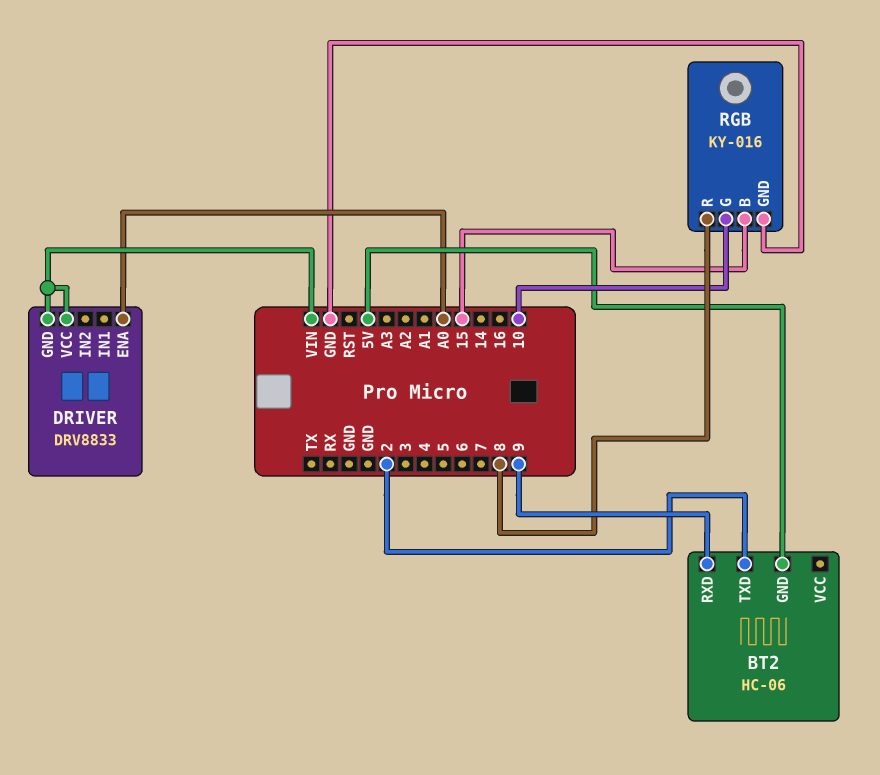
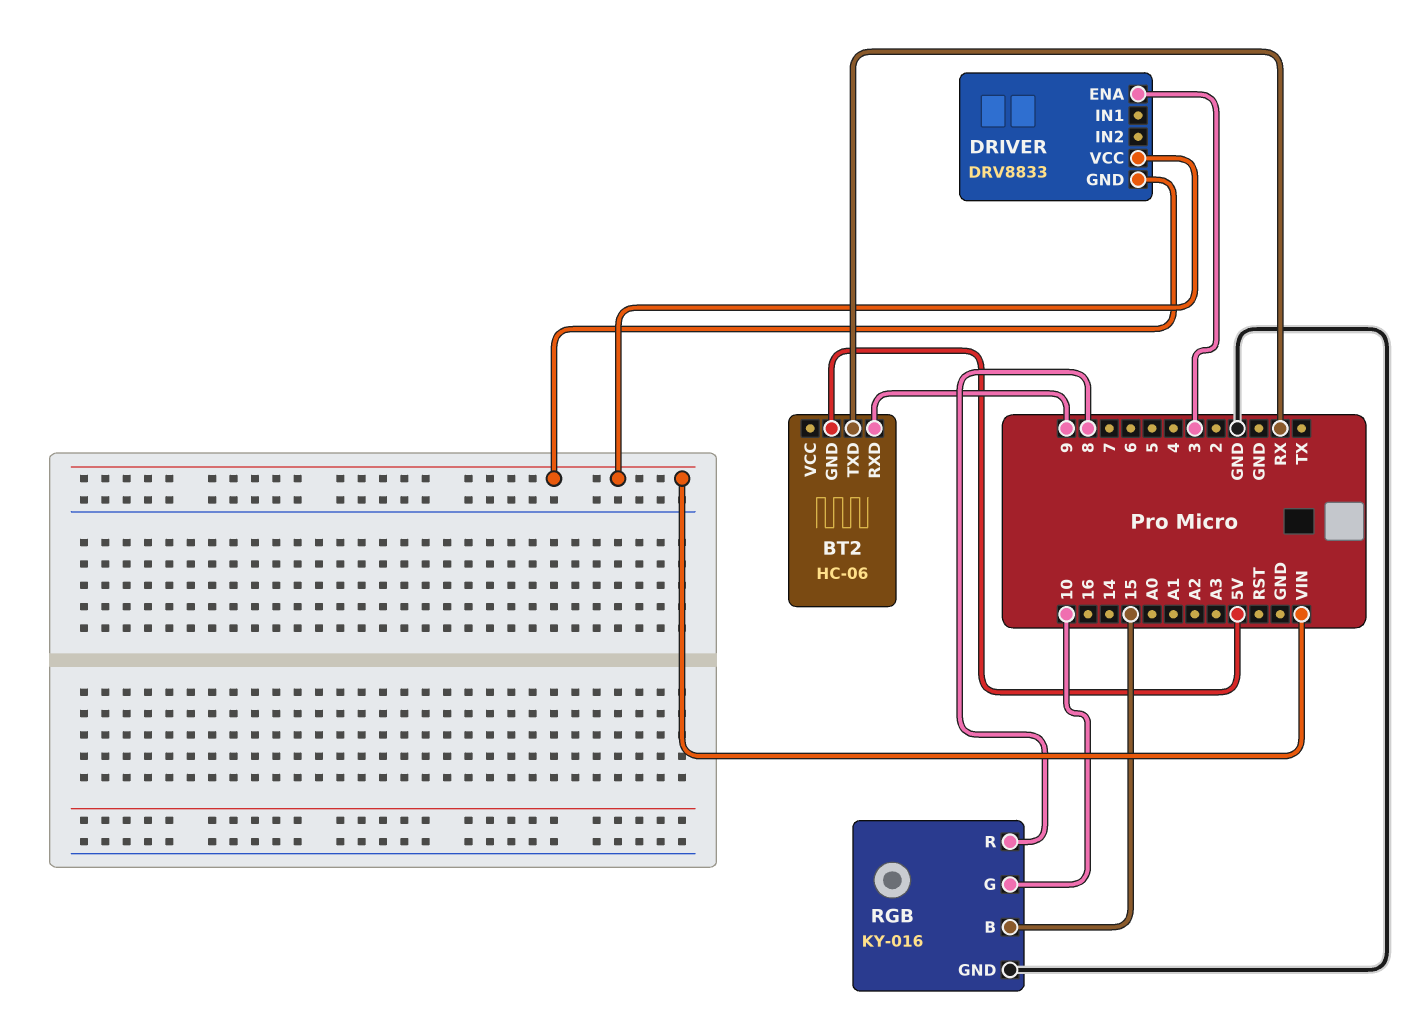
BT2 pin TXD: 2 -> RX
DRIVER pin ENA: A0 -> 3

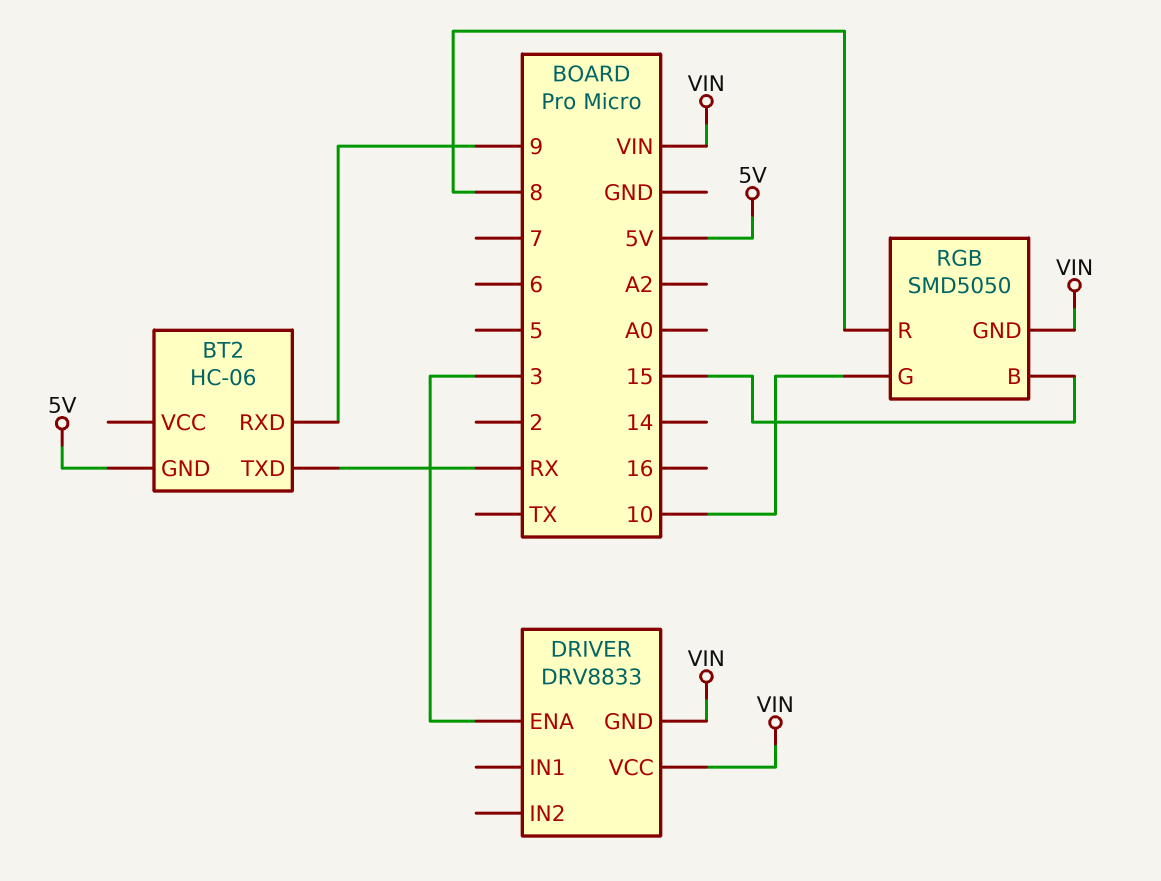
RGB: KY-016 -> SMD5050
RGB pin GND: GND -> VIN

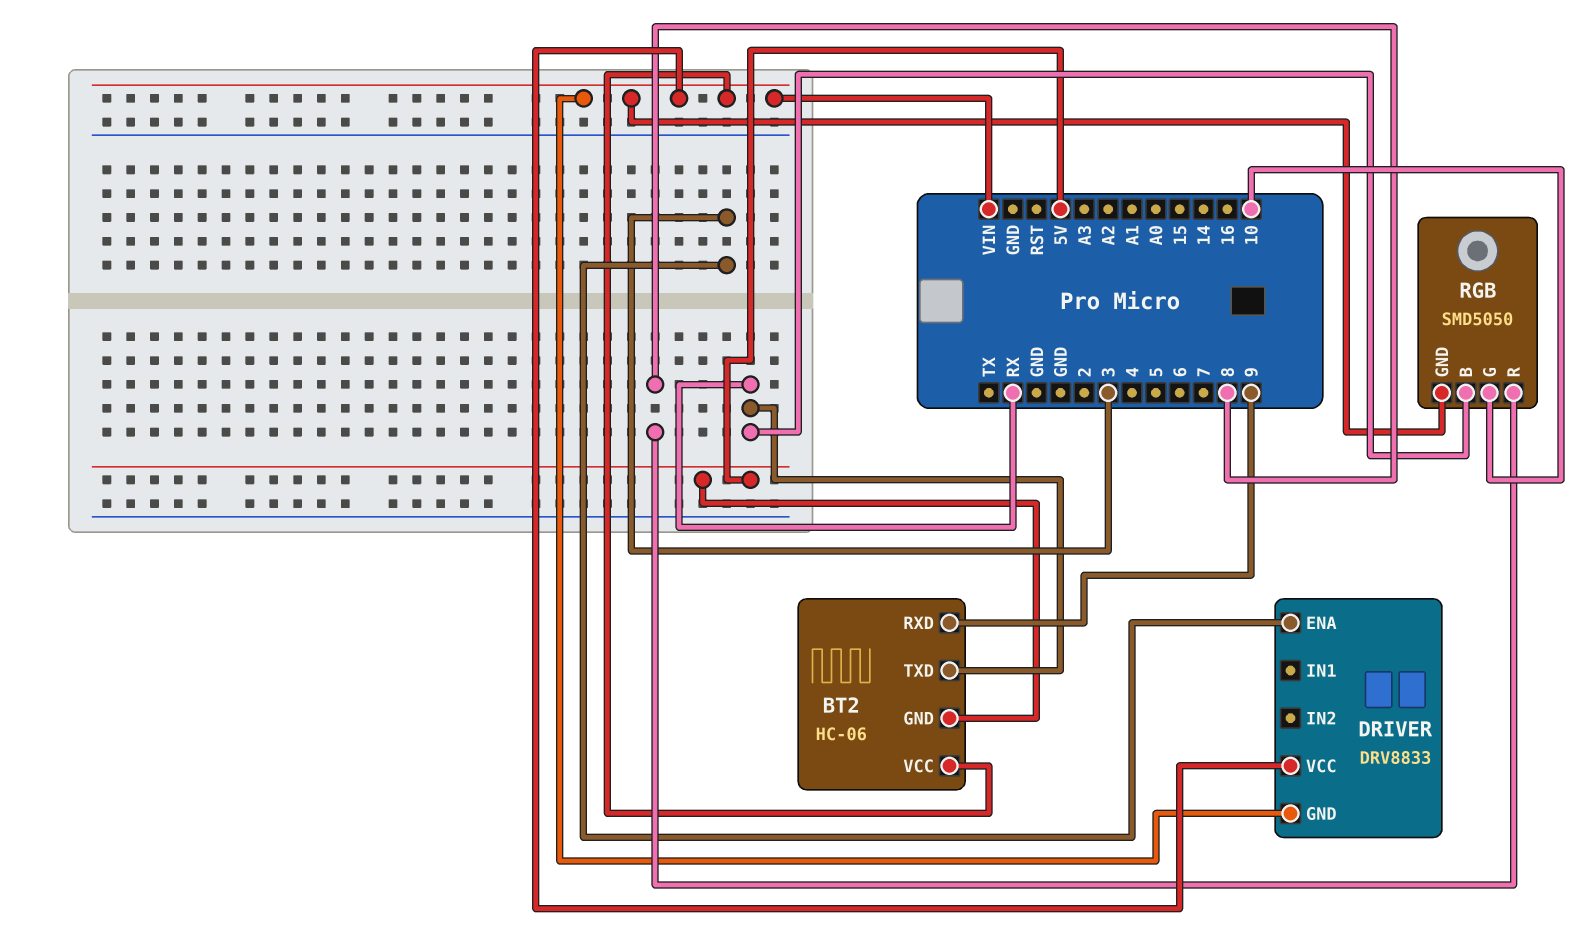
BT2 pin VCC: none -> VIN
RGB pin B: 15 -> RX

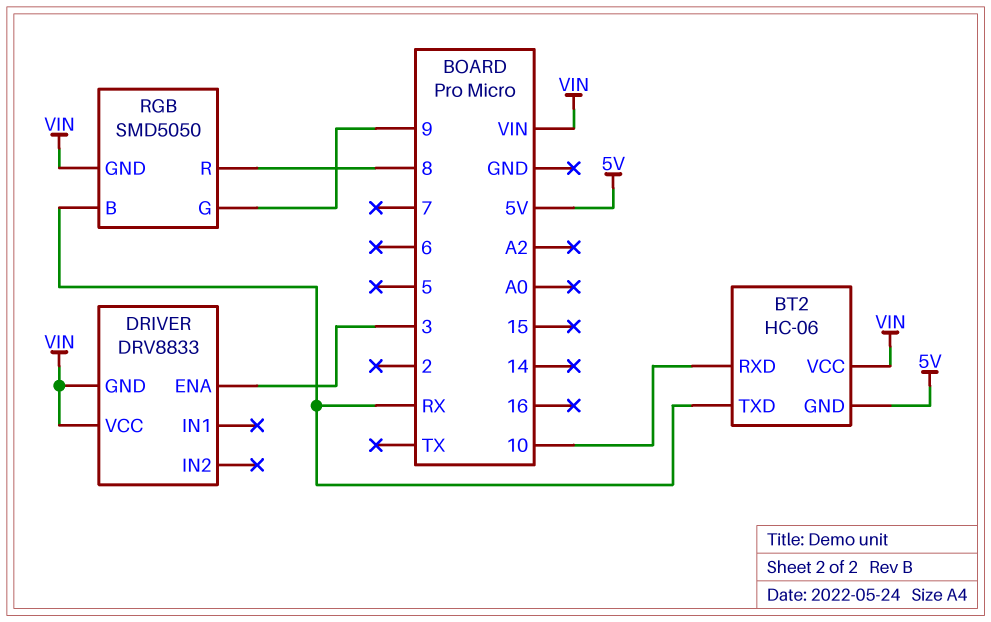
BT2 pin RXD: 9 -> 10
RGB pin G: 10 -> 9

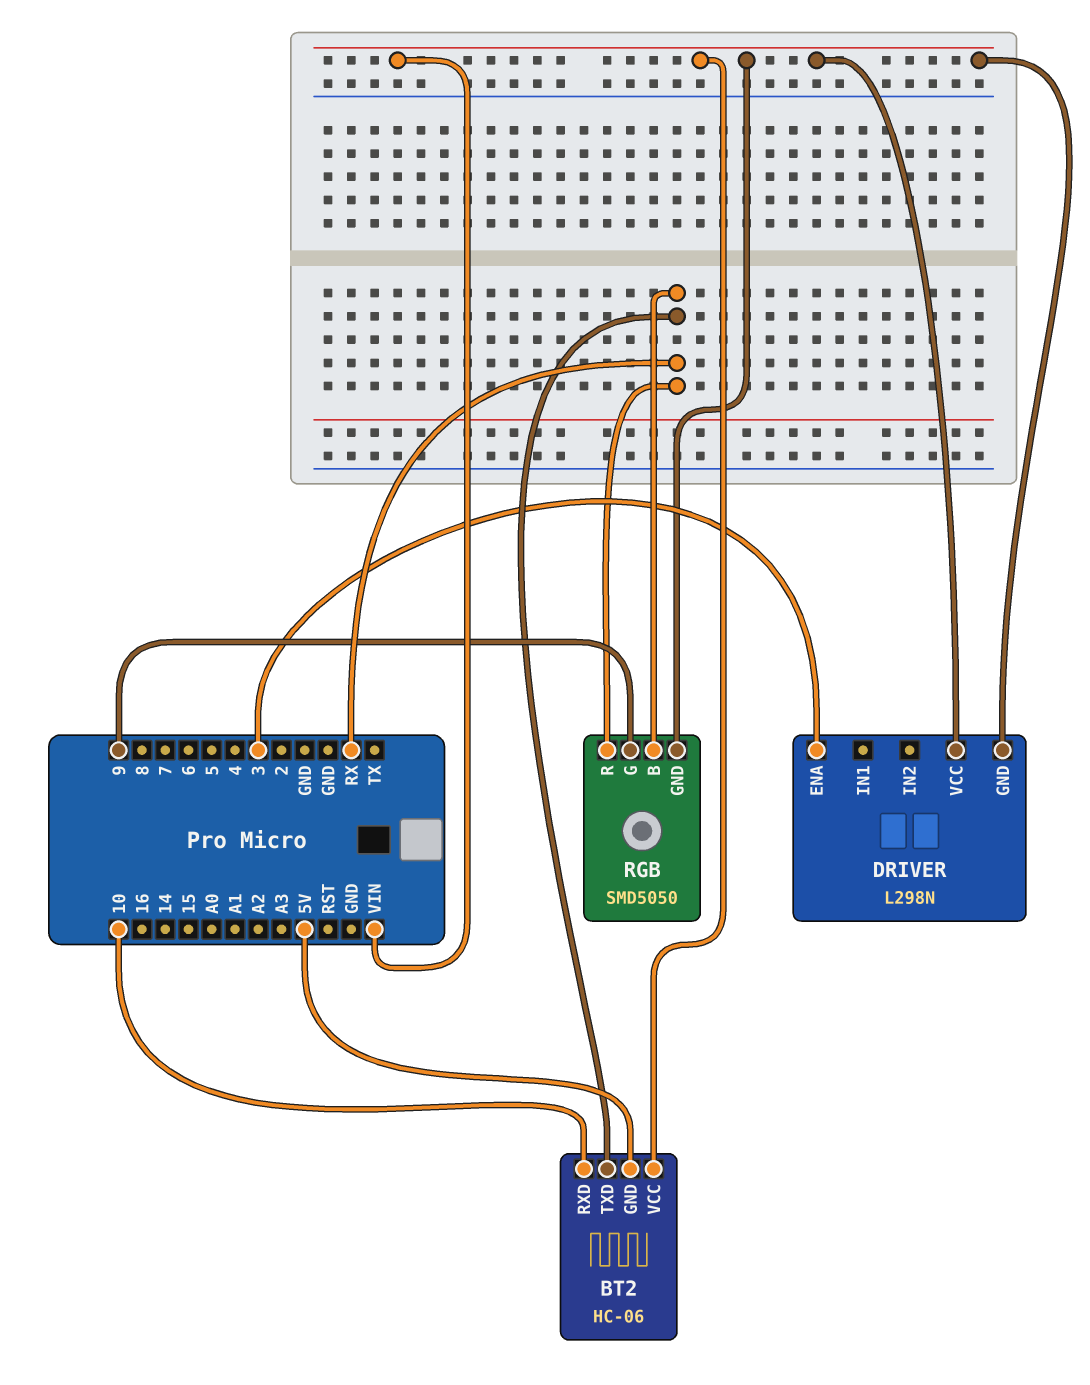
DRIVER: DRV8833 -> L298N
RGB pin R: 8 -> RX

